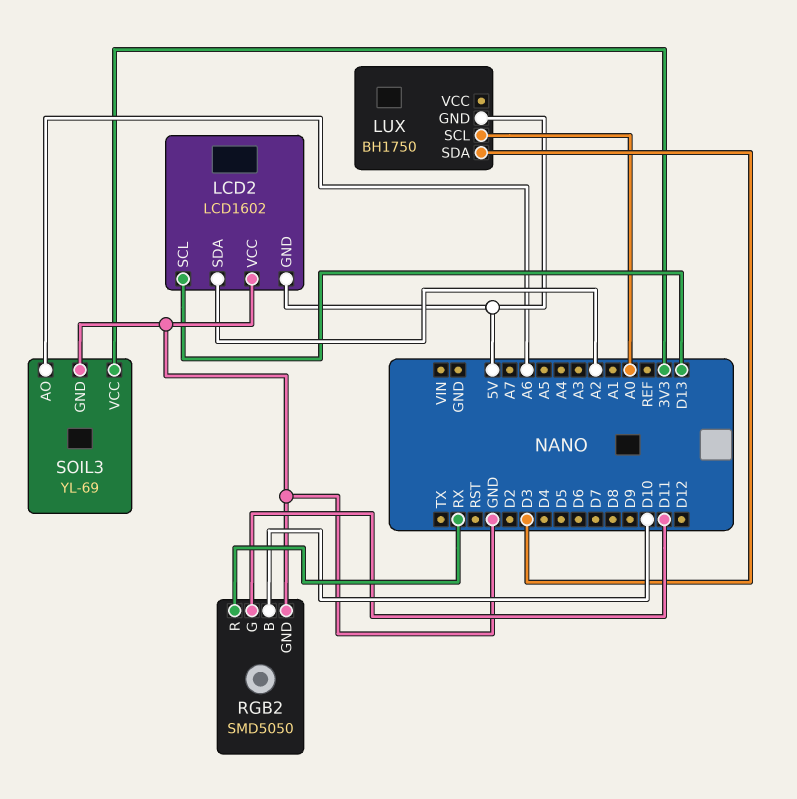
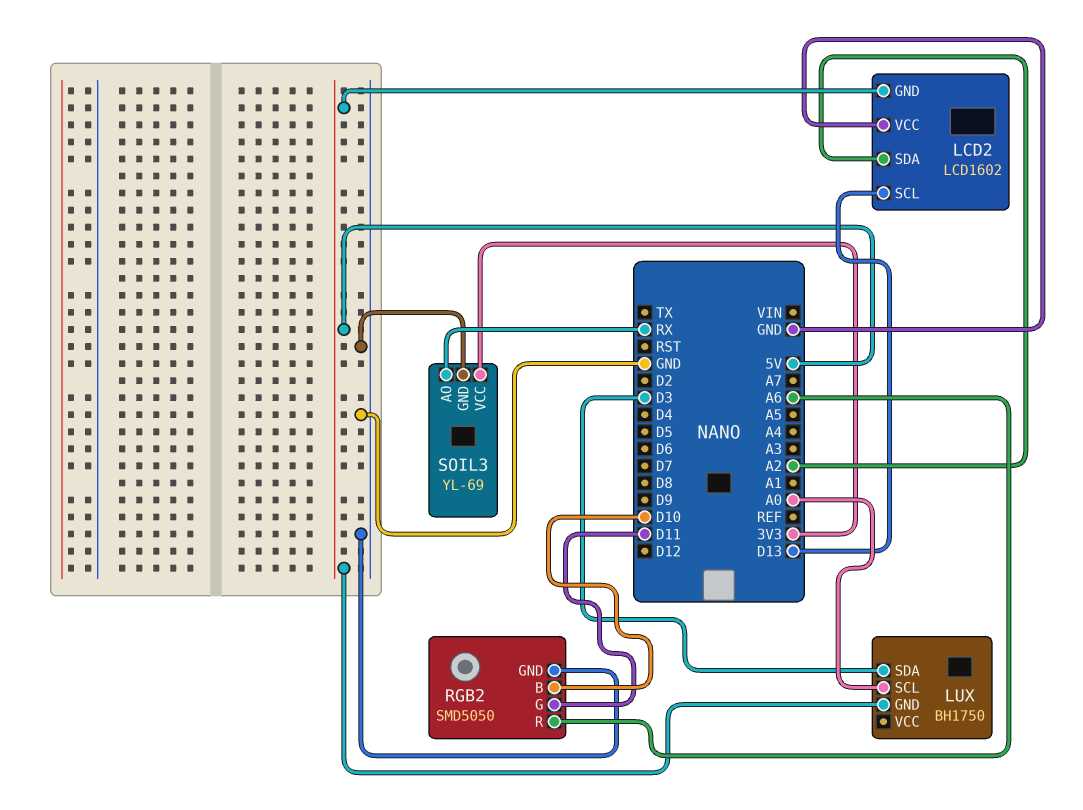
RGB2 pin R: RX -> A6
SOIL3 pin AO: A6 -> RX

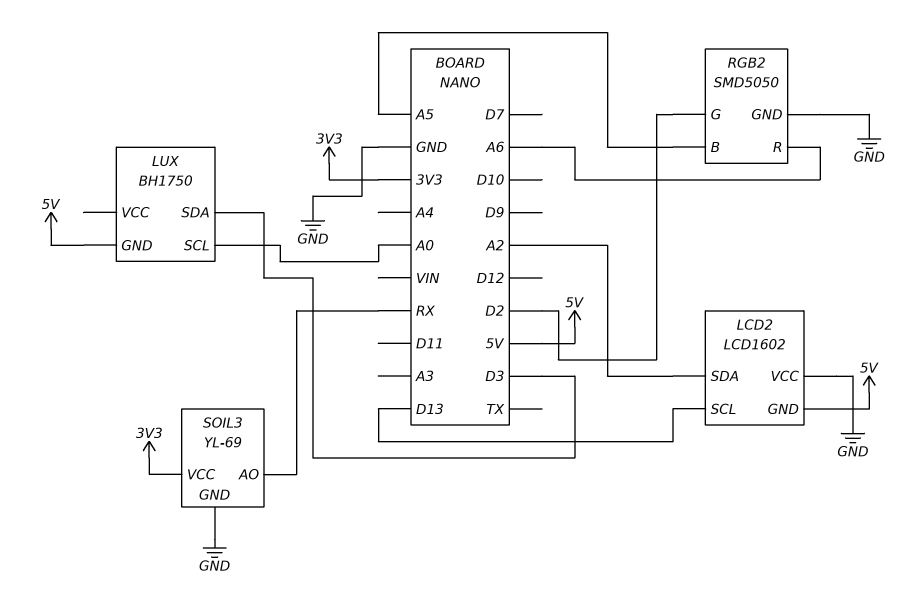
RGB2 pin B: D10 -> A5
RGB2 pin G: D11 -> D2

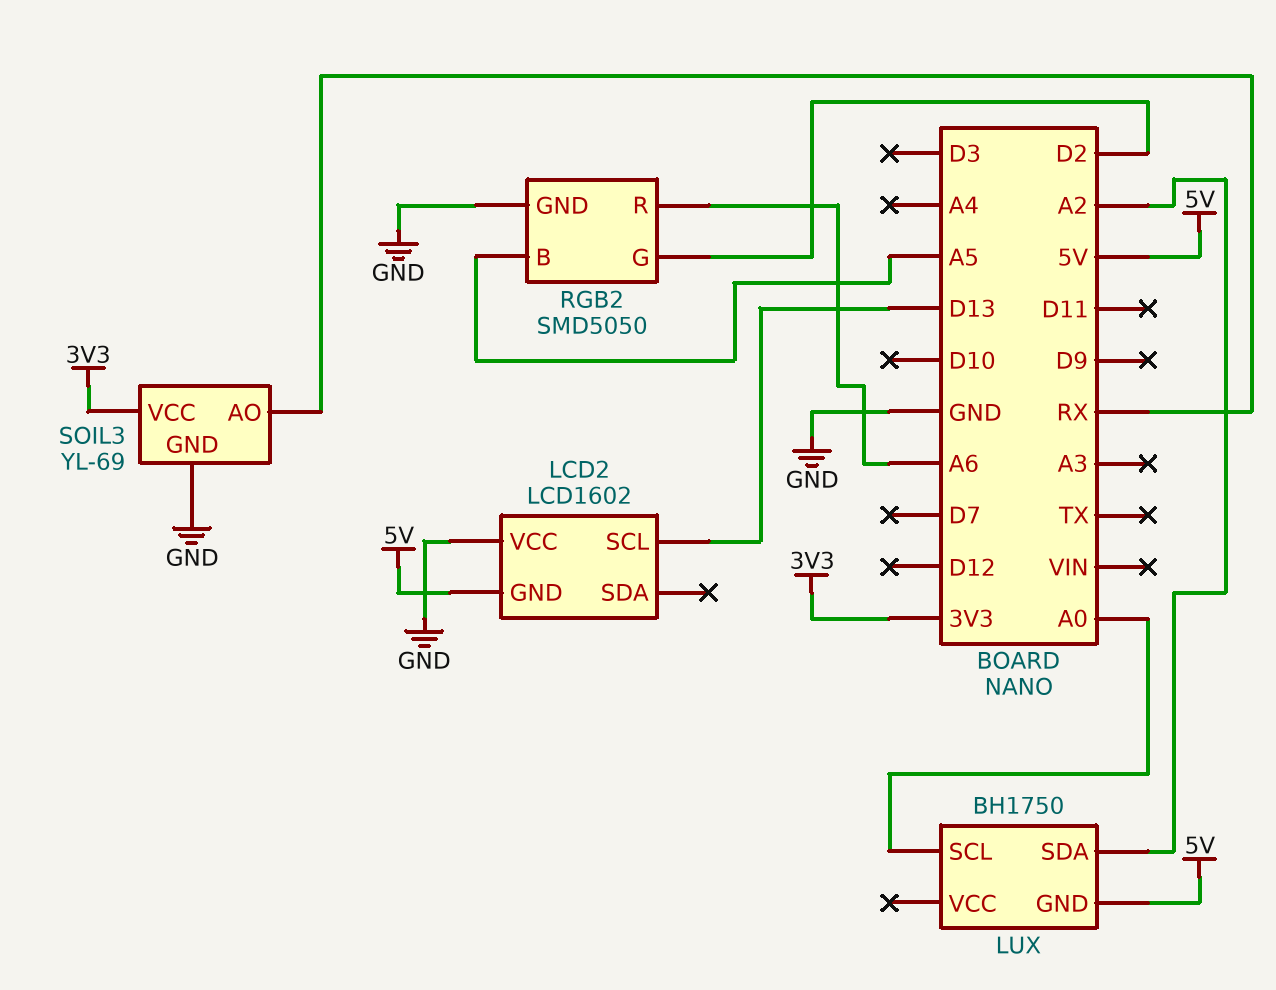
LCD2 pin SDA: A2 -> none
LUX pin SDA: D3 -> A2

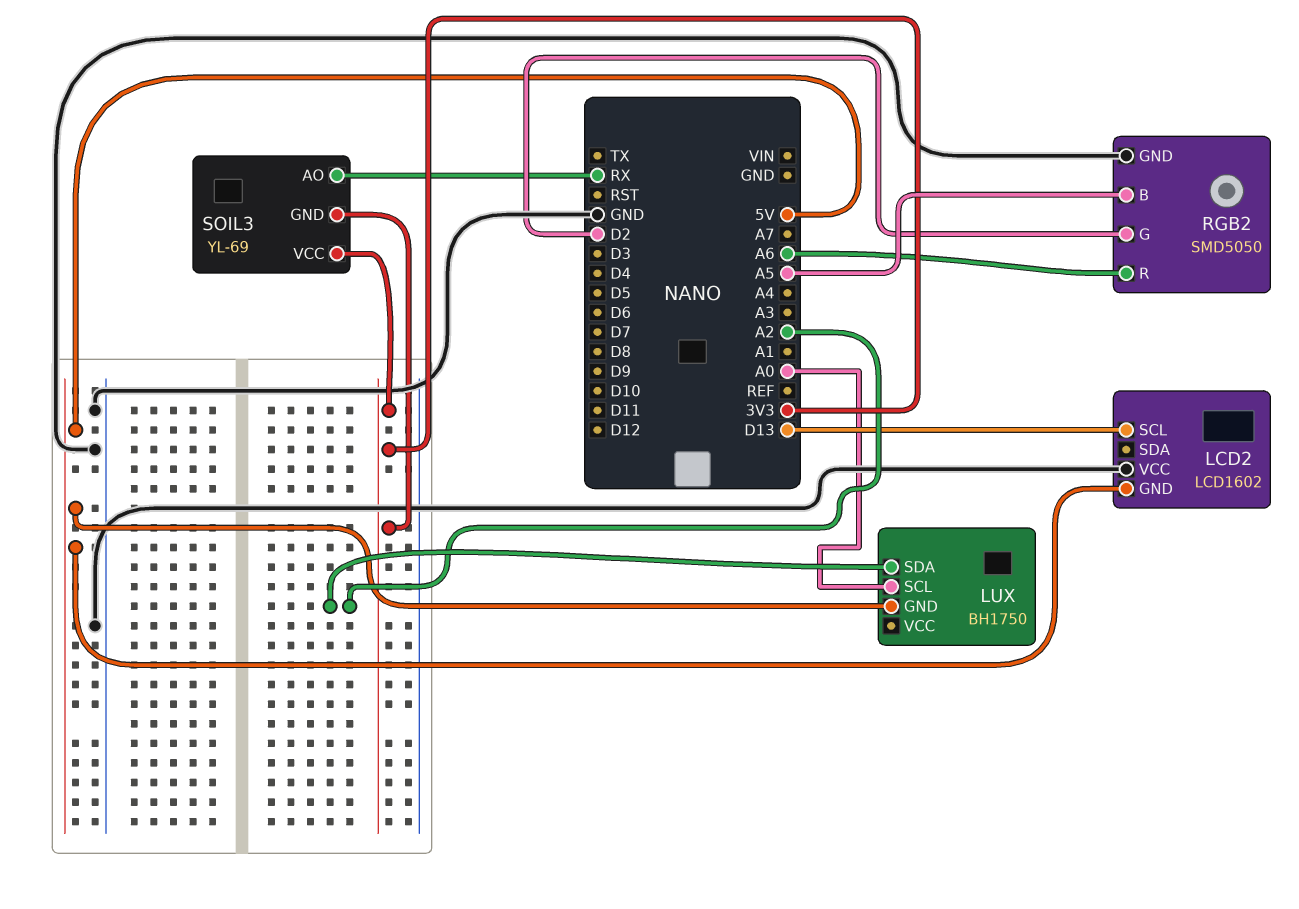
SOIL3 pin GND: GND -> 3V3

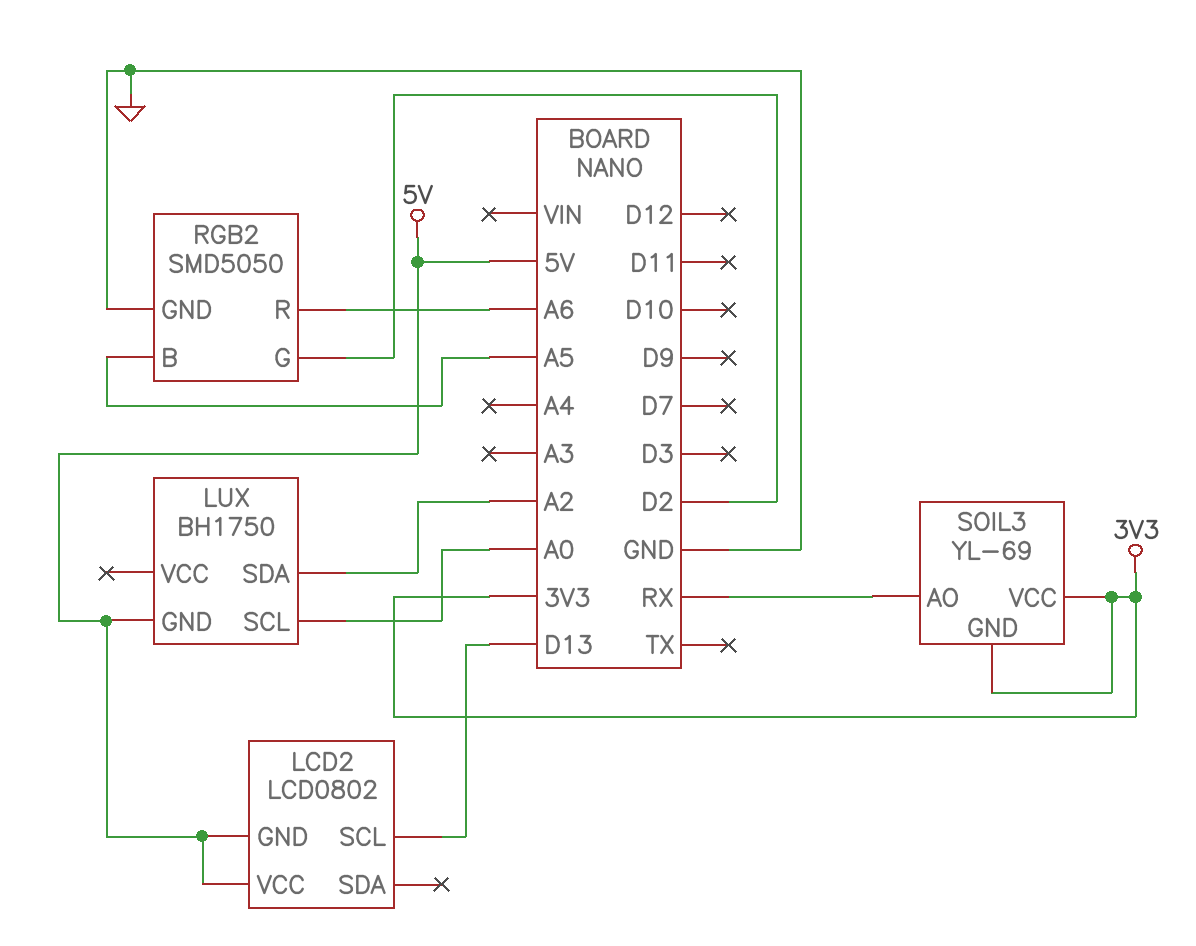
LCD2: LCD1602 -> LCD0802
LCD2 pin VCC: GND -> 5V

